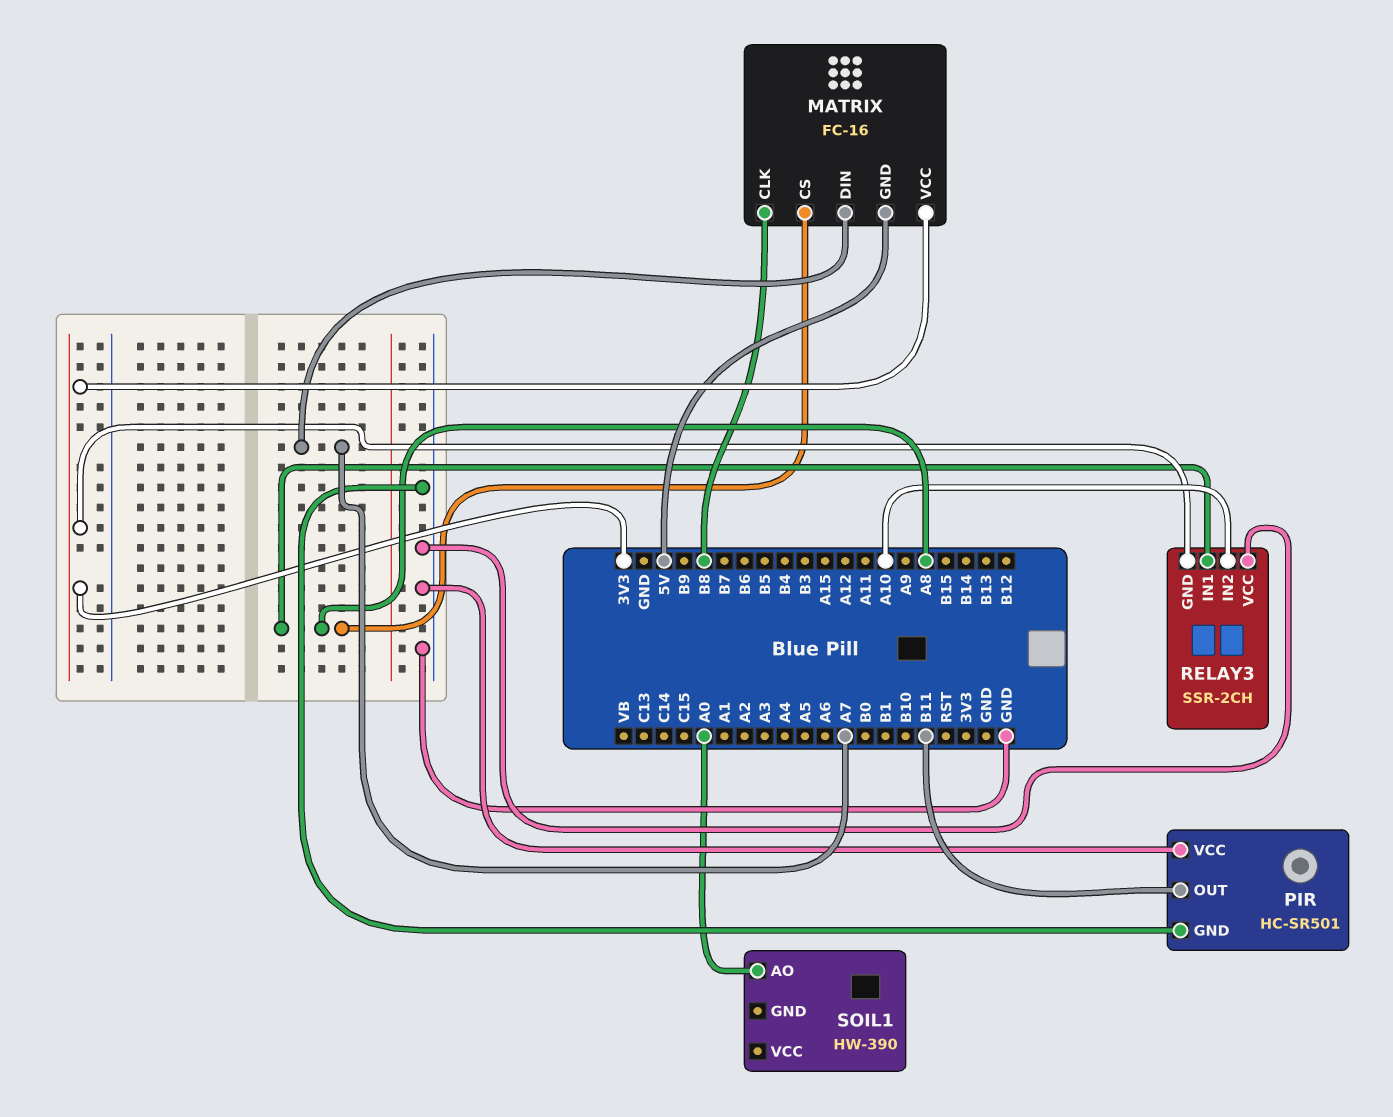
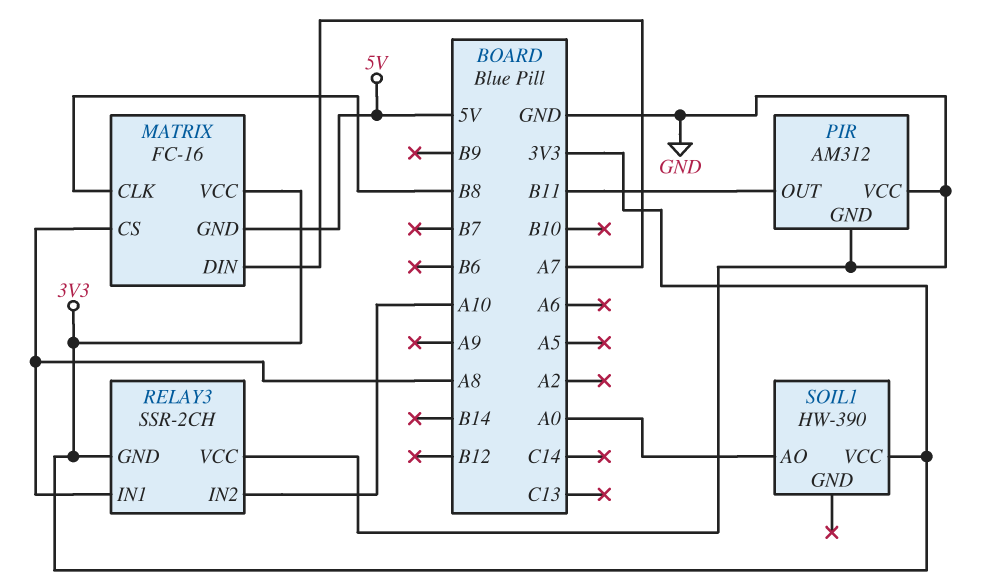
PIR: HC-SR501 -> AM312
SOIL1 pin VCC: none -> 3V3

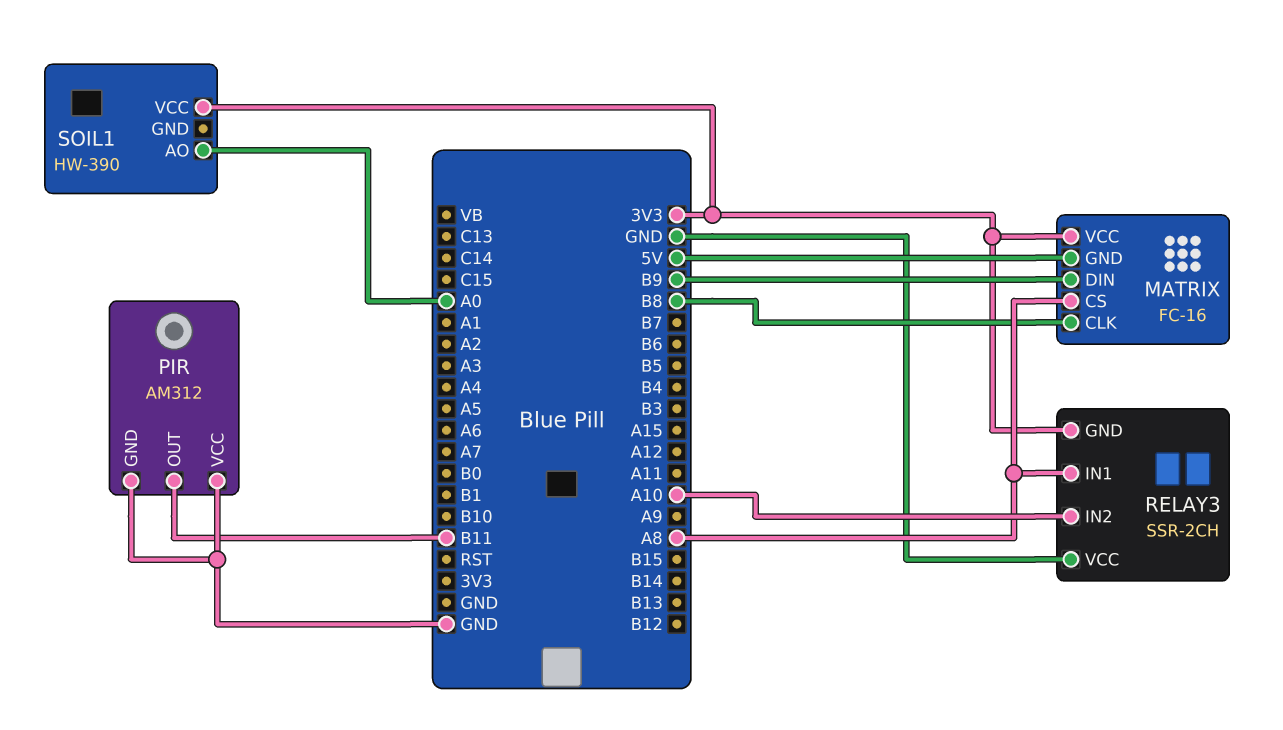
MATRIX pin DIN: A7 -> B9

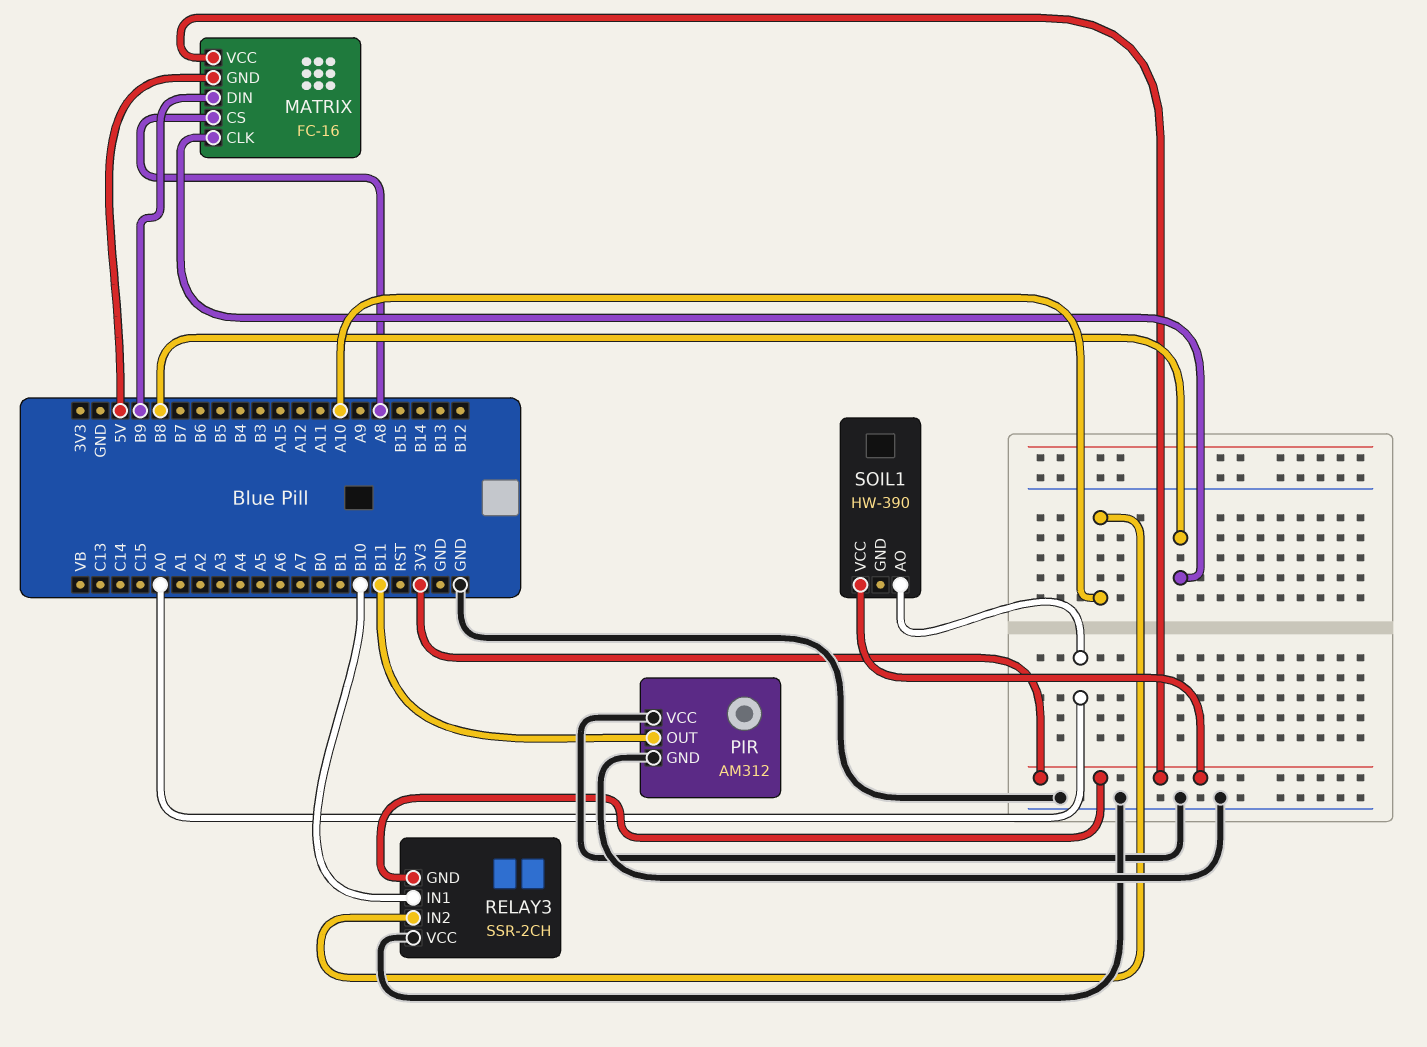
RELAY3 pin IN1: A8 -> B10

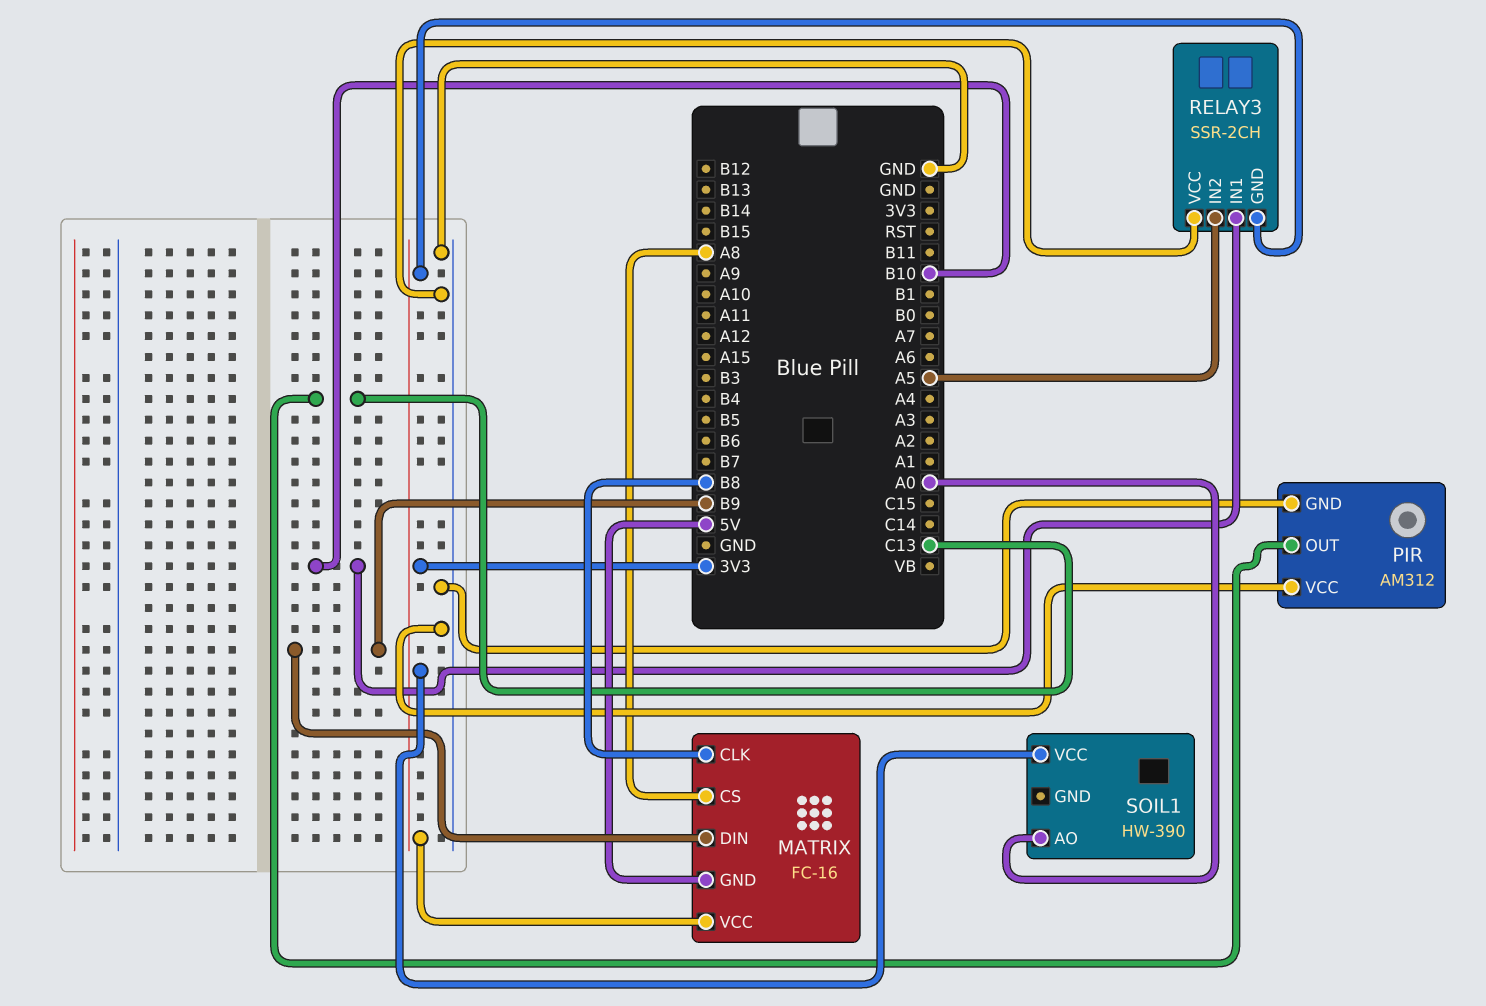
PIR pin OUT: B11 -> C13
RELAY3 pin IN2: A10 -> A5

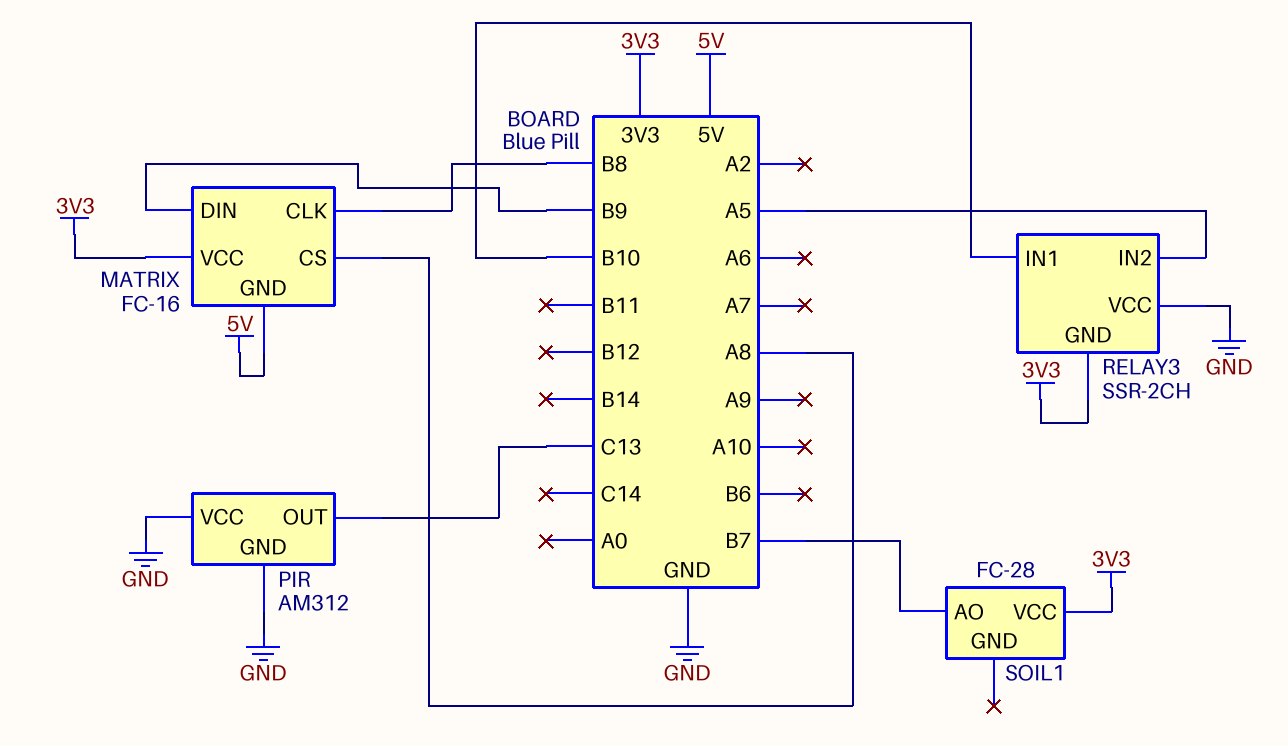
SOIL1: HW-390 -> FC-28
SOIL1 pin AO: A0 -> B7

